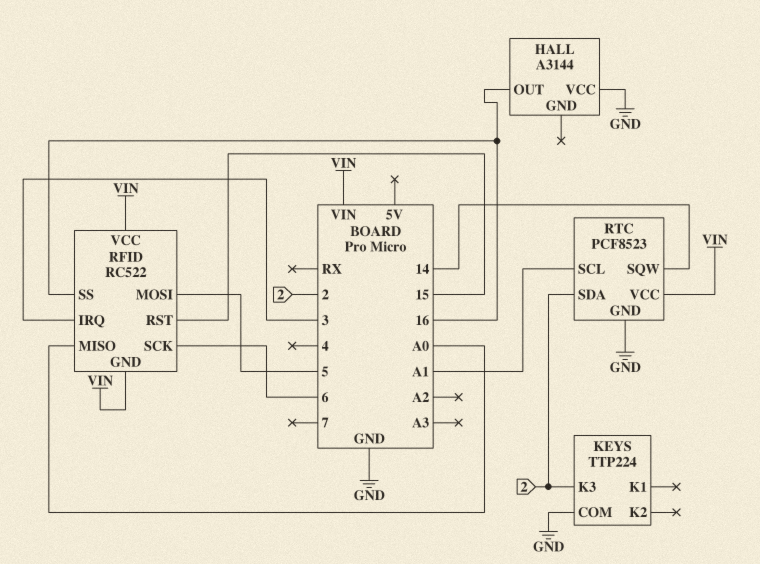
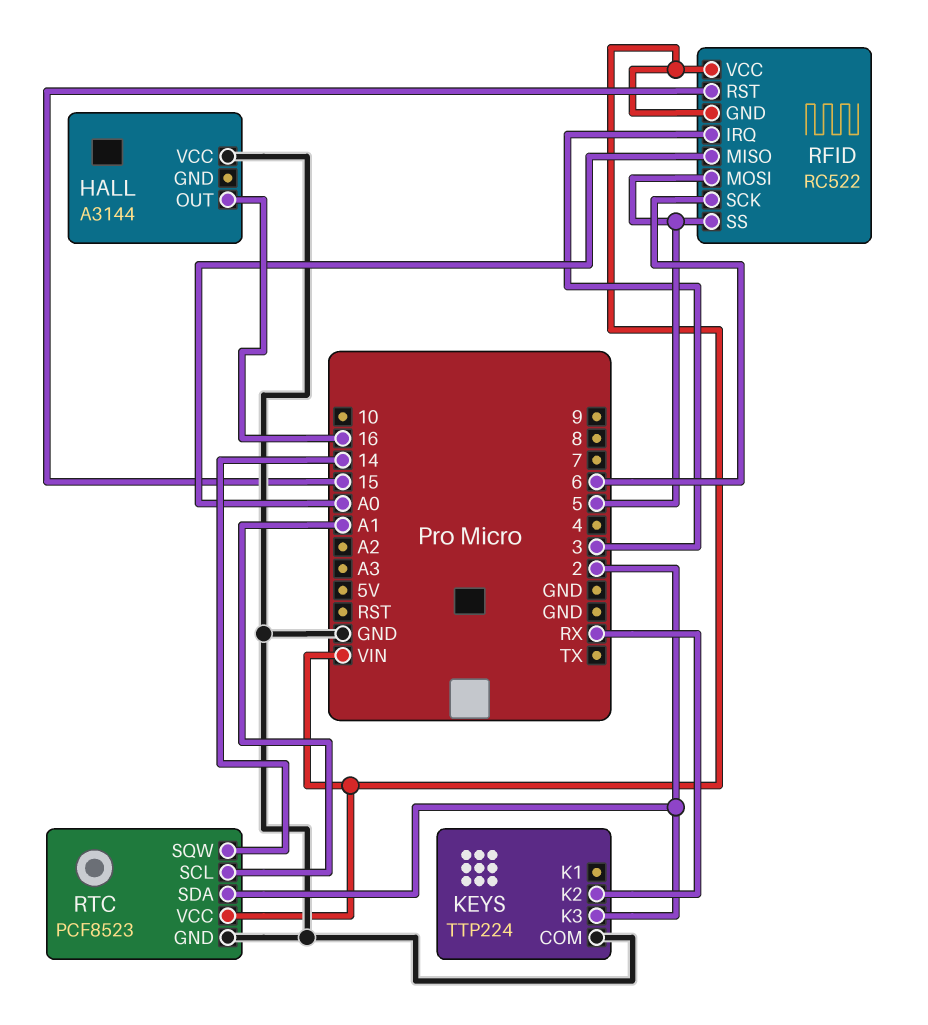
KEYS pin K2: none -> RX
RFID pin SS: 16 -> 5

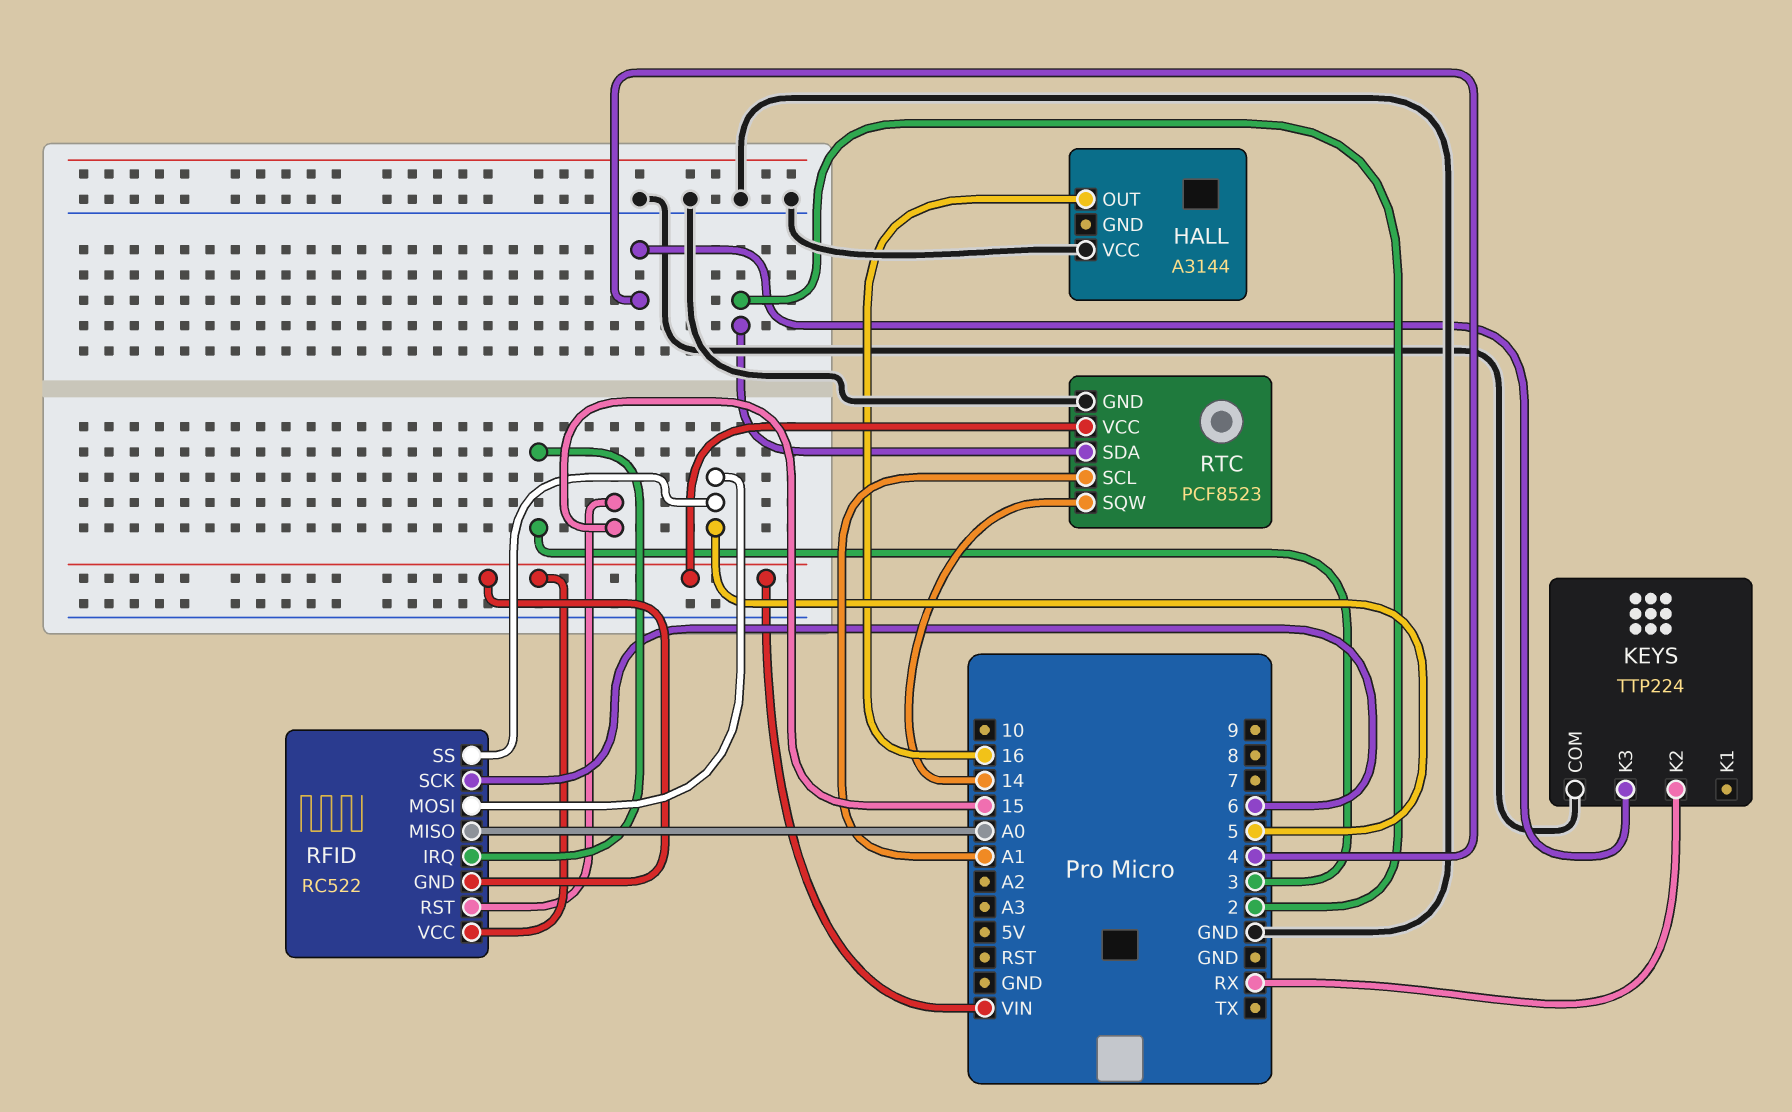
KEYS pin K3: 2 -> 4

